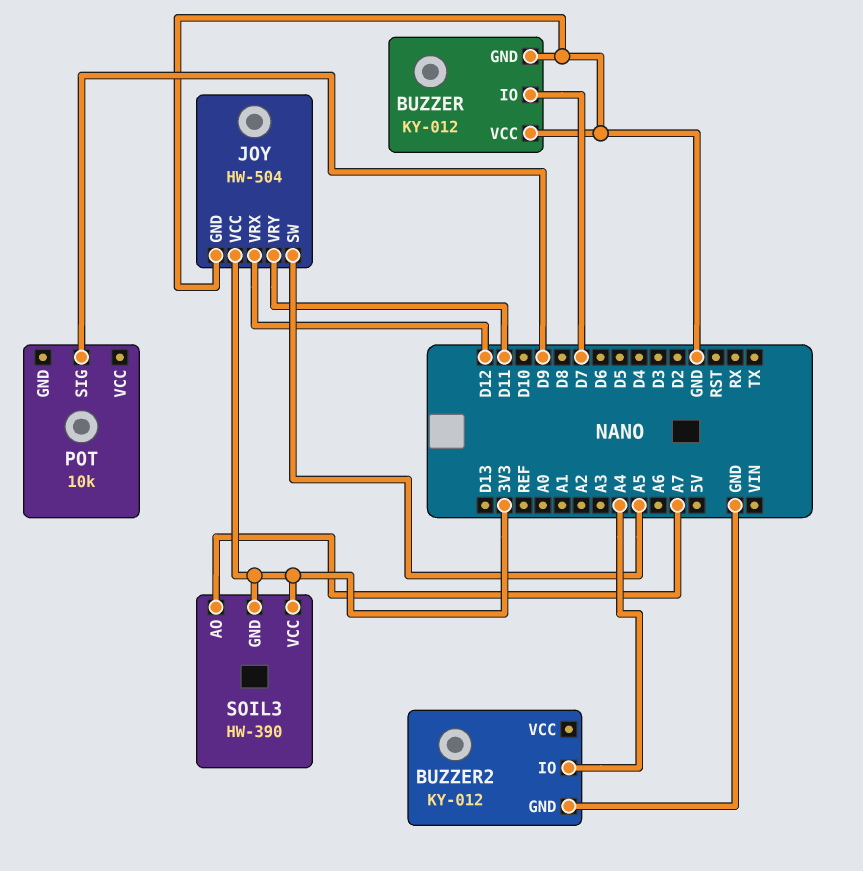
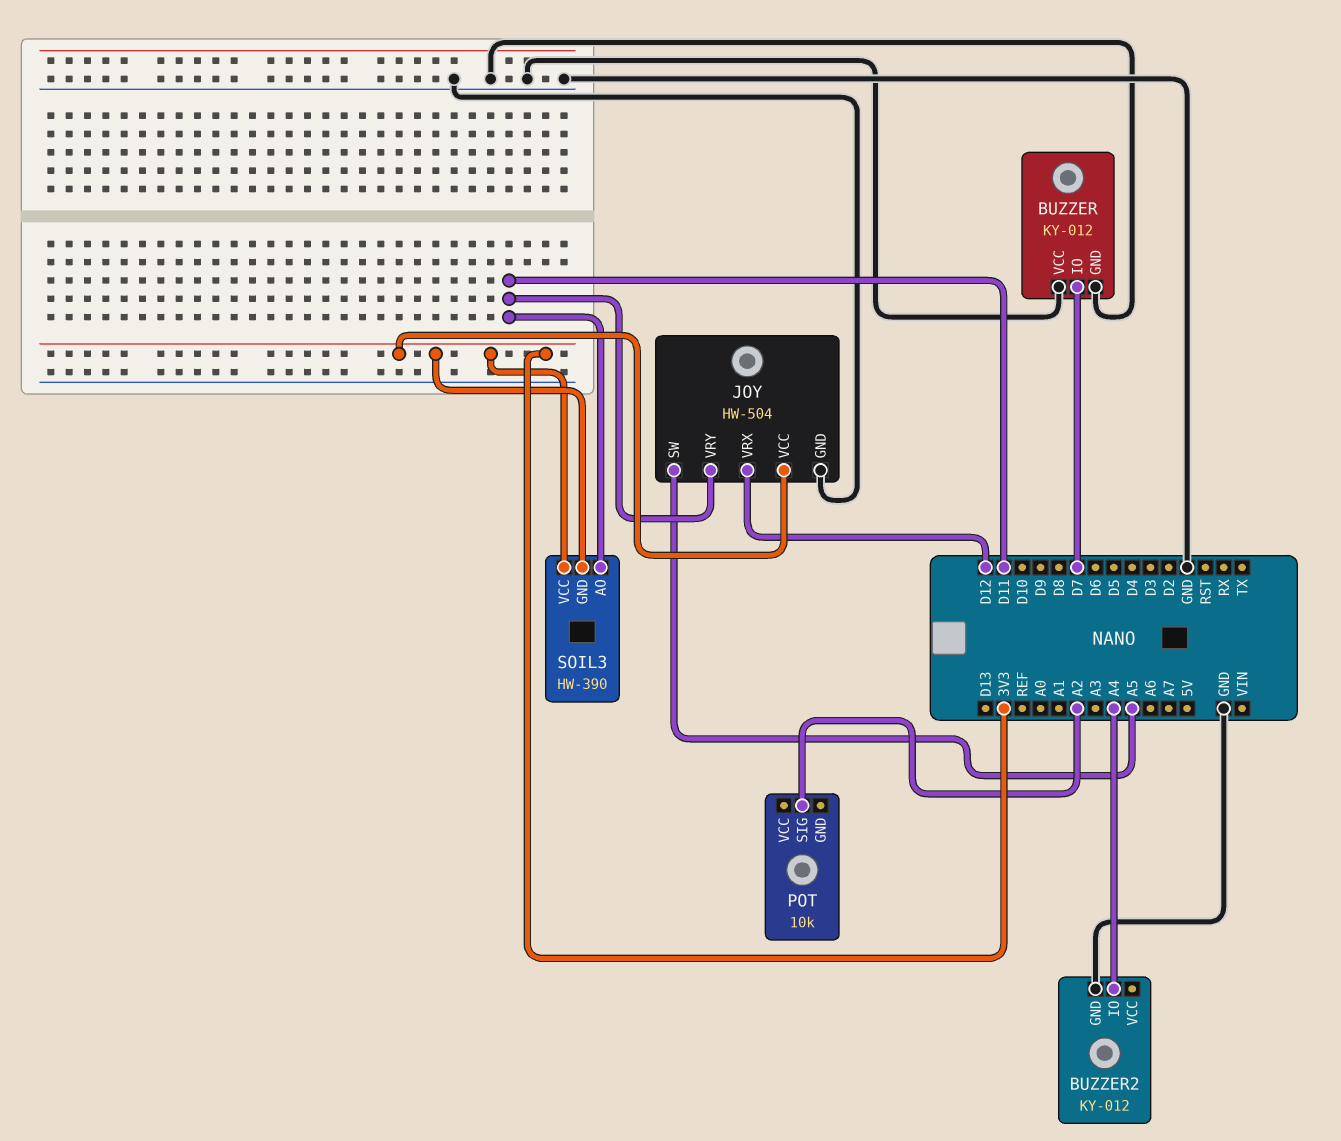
POT pin SIG: D9 -> A2
SOIL3 pin AO: A7 -> D11

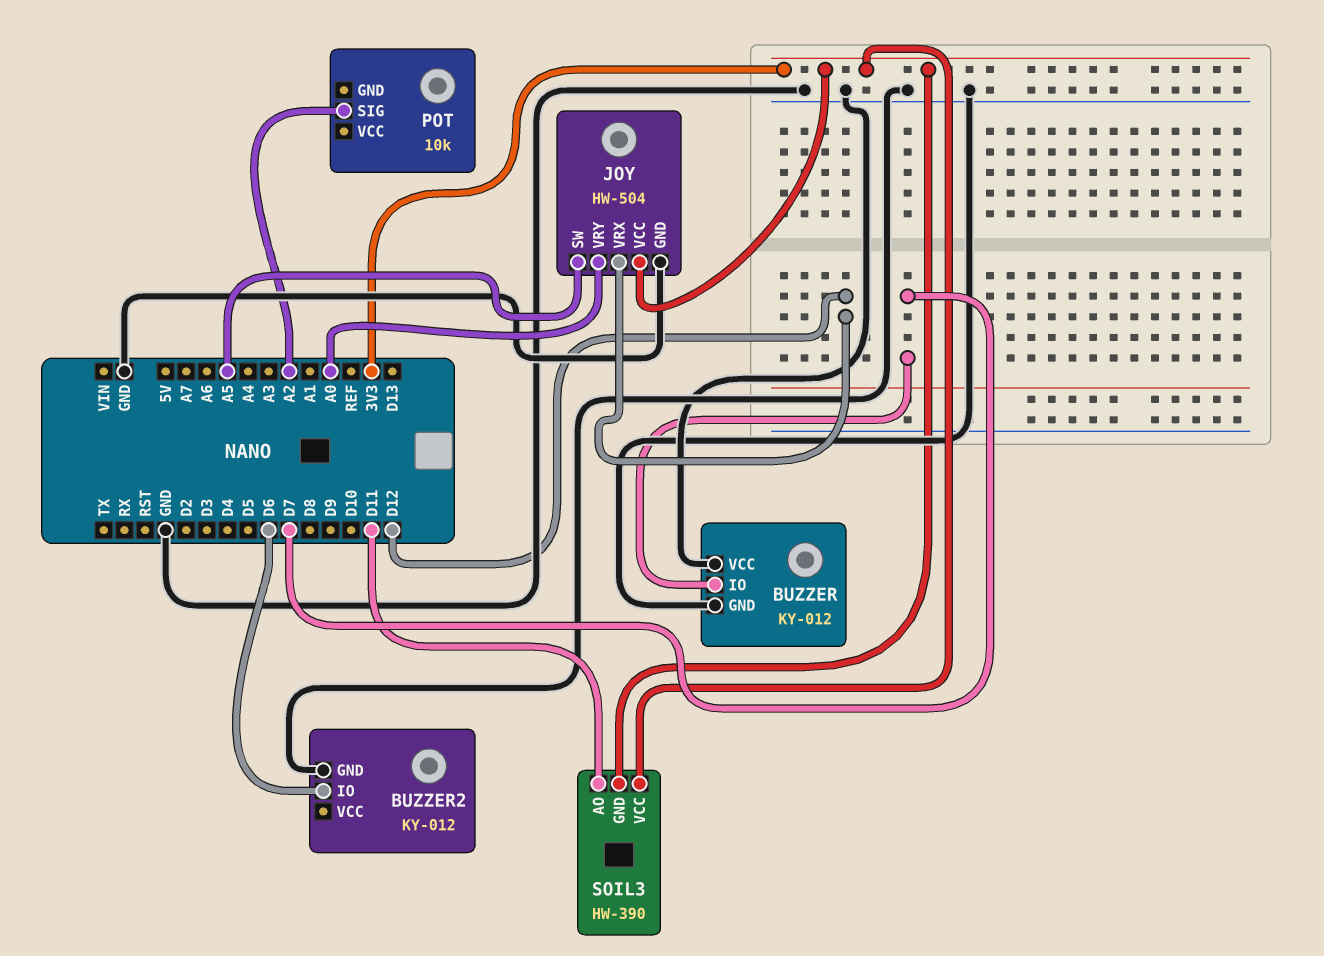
BUZZER2 pin IO: A4 -> D6
JOY pin VRY: D11 -> A0

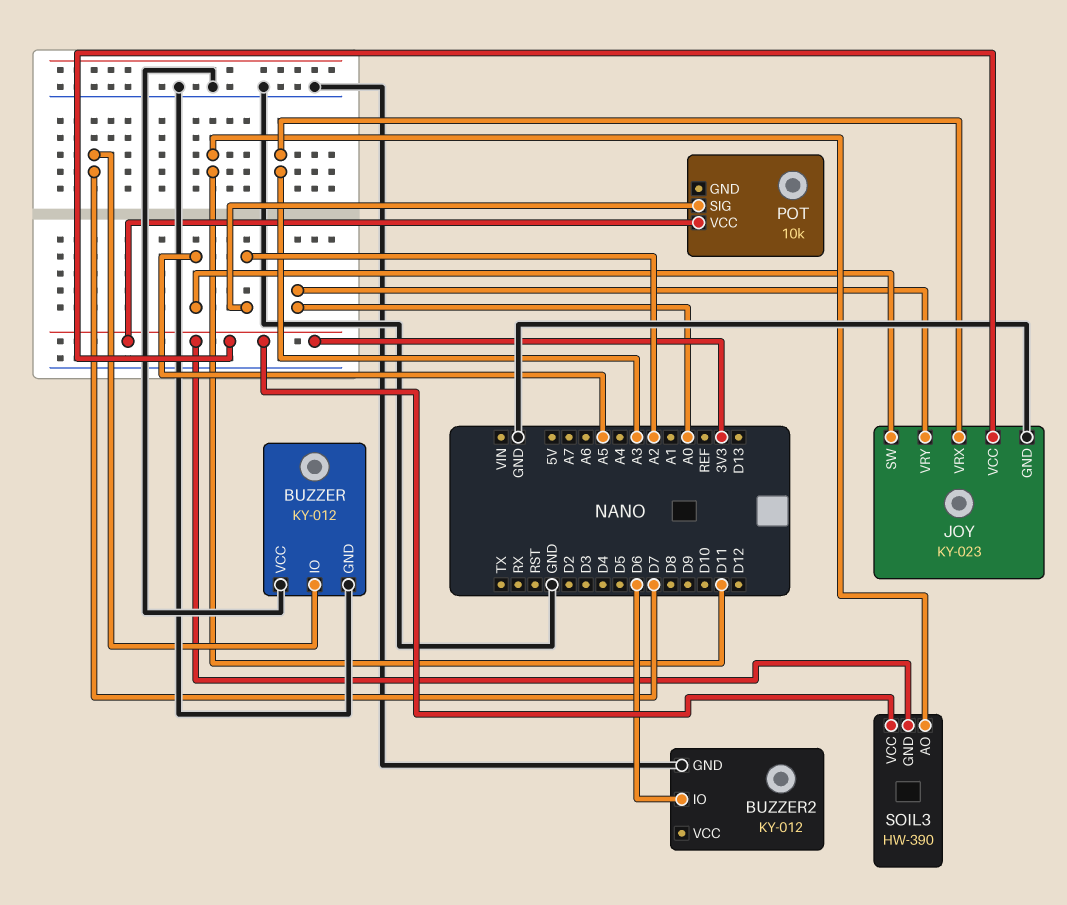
JOY: HW-504 -> KY-023
JOY pin VRX: D12 -> A3
POT pin VCC: none -> 3V3

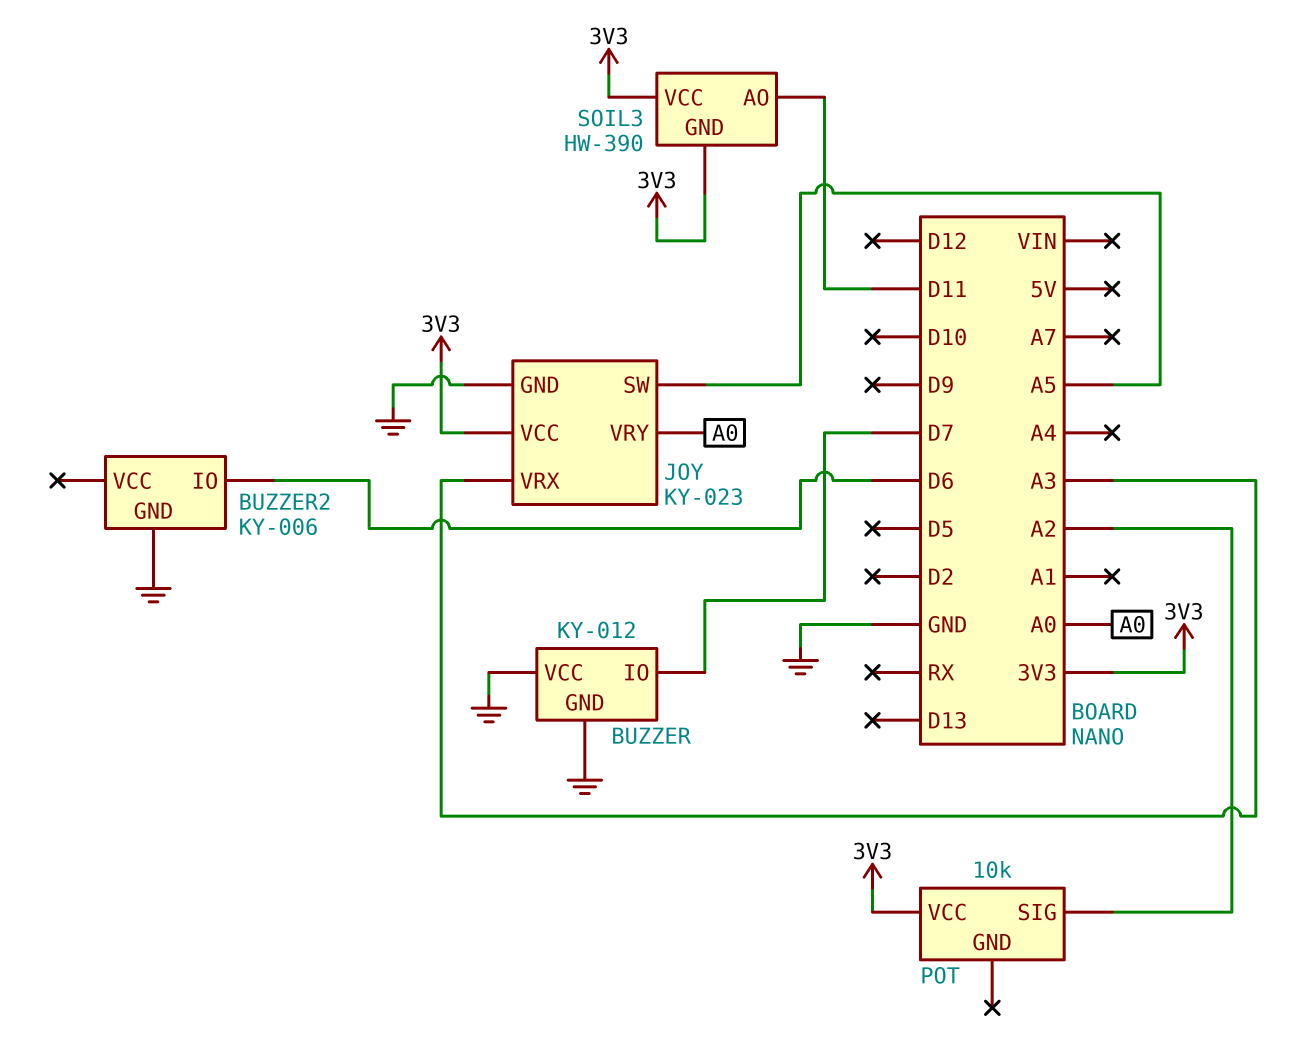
BUZZER2: KY-012 -> KY-006

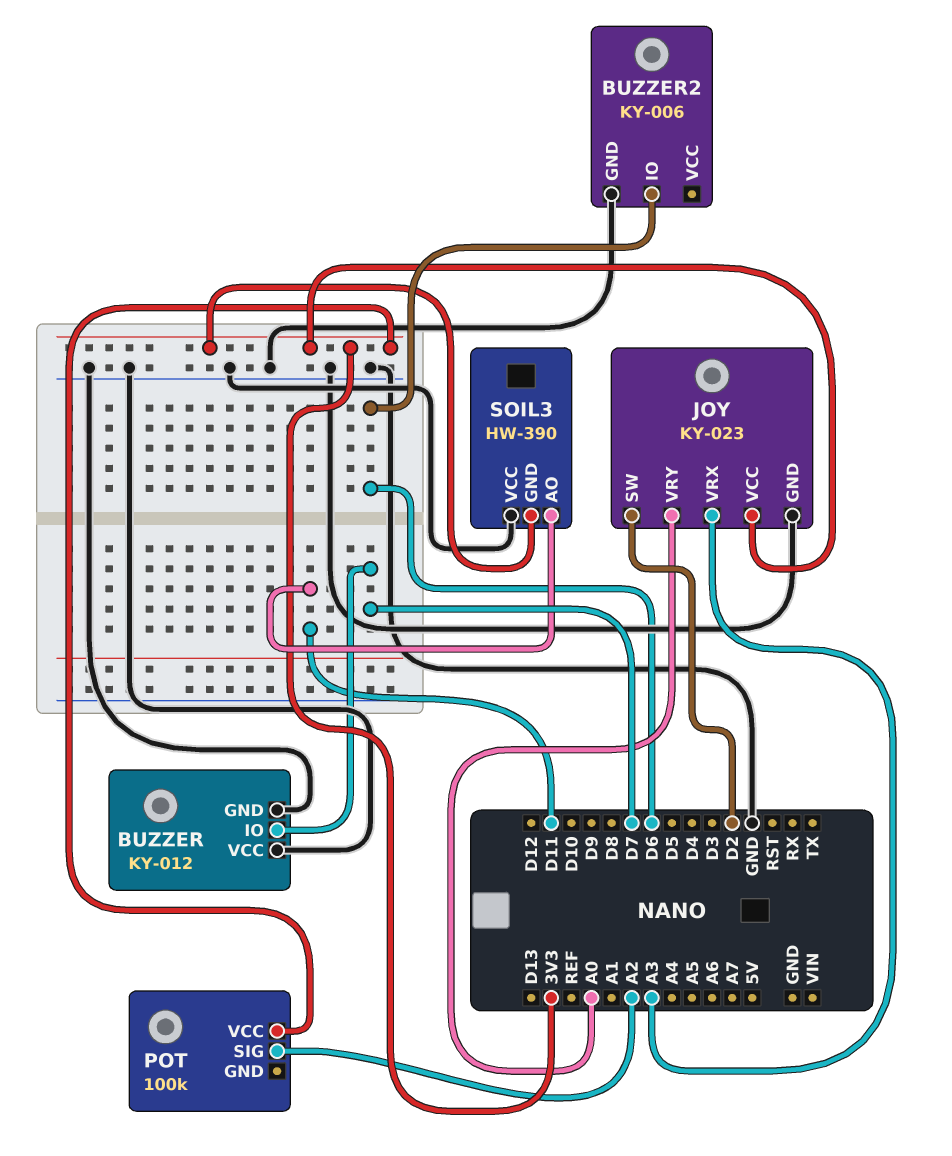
JOY pin SW: A5 -> D2
POT: 10k -> 100k
SOIL3 pin VCC: 3V3 -> GND

